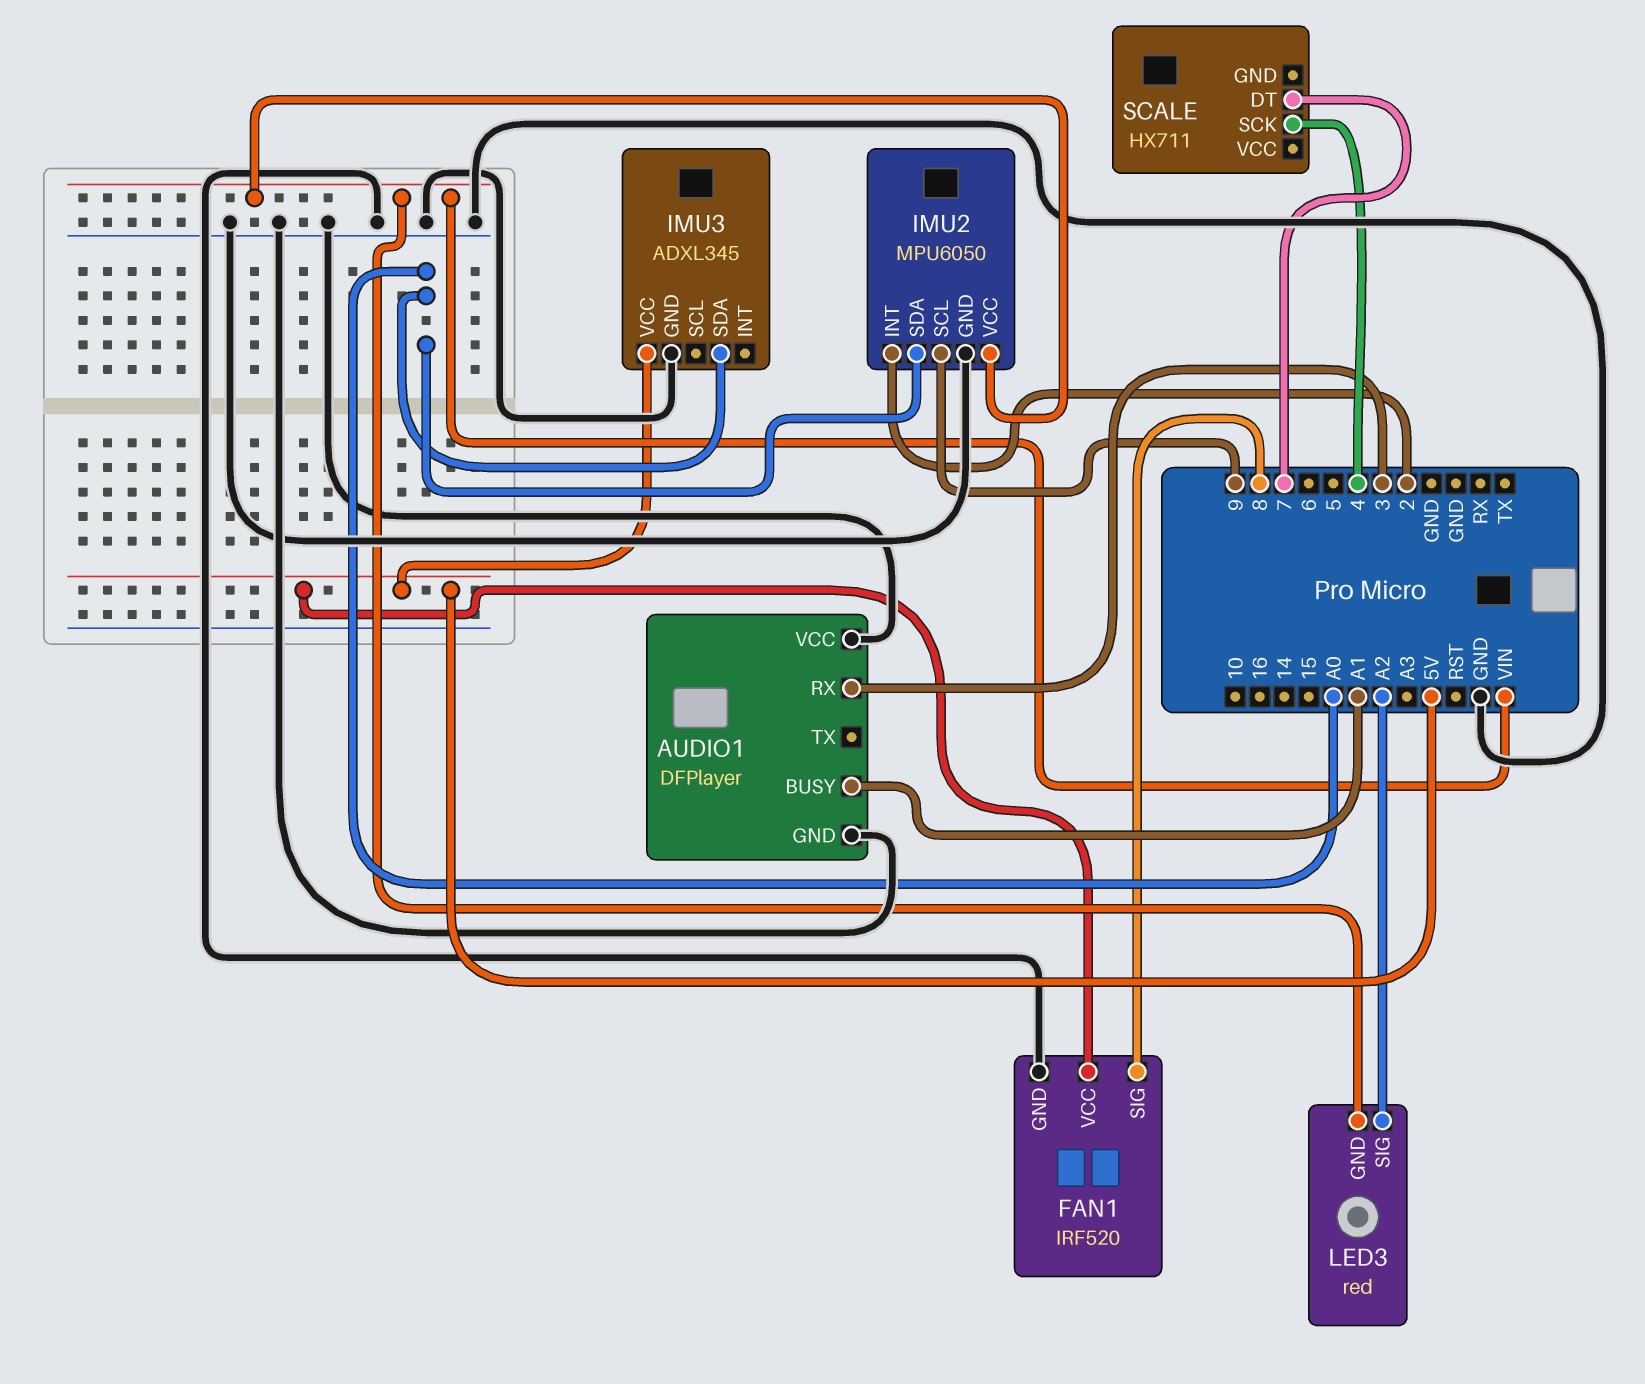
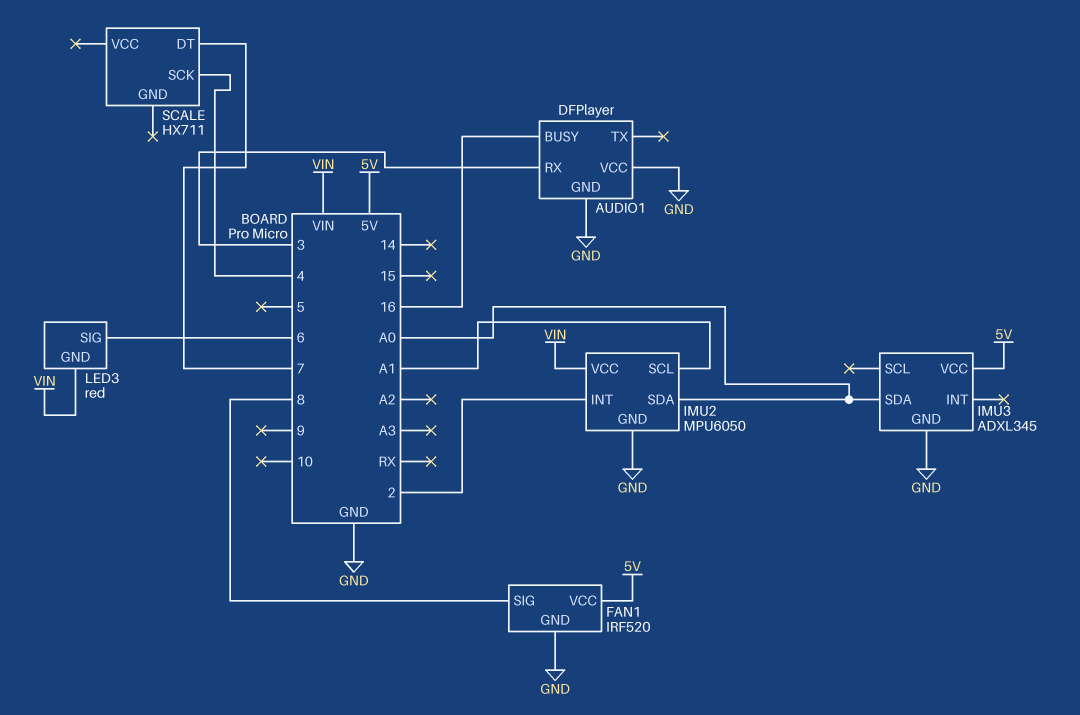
AUDIO1 pin BUSY: A1 -> 16
IMU2 pin SCL: 9 -> A1
LED3 pin SIG: A2 -> 6

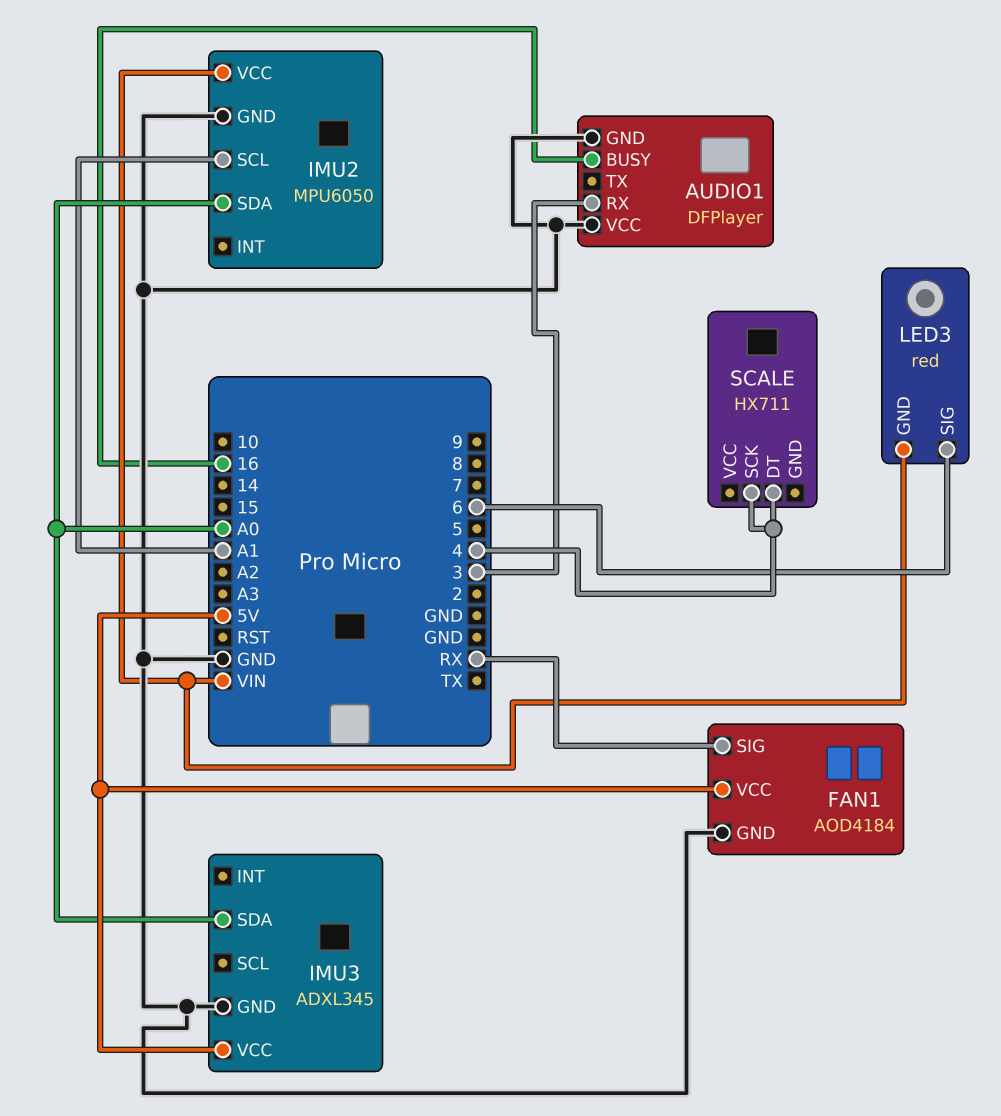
FAN1: IRF520 -> AOD4184
FAN1 pin SIG: 8 -> RX
IMU2 pin INT: 2 -> none
SCALE pin DT: 7 -> 4

